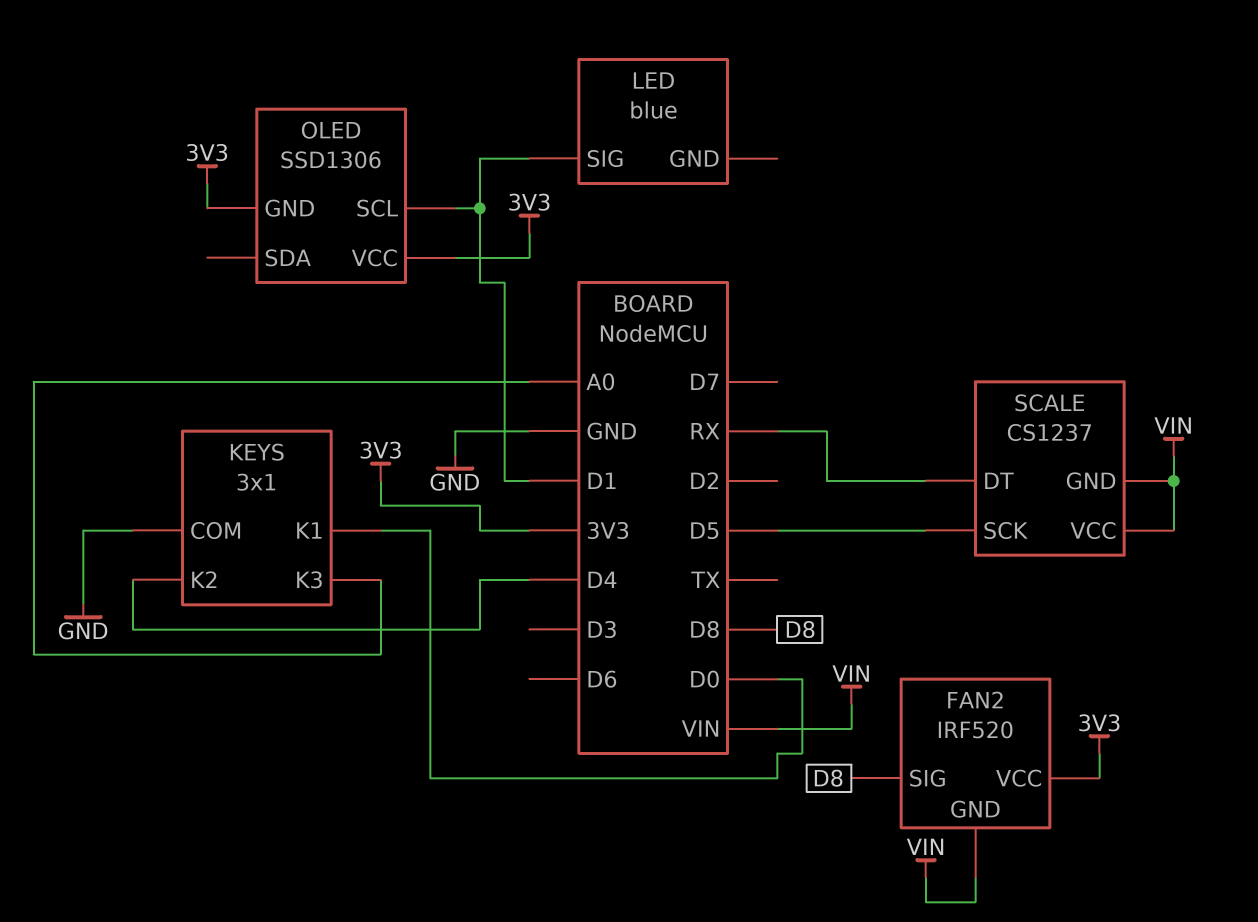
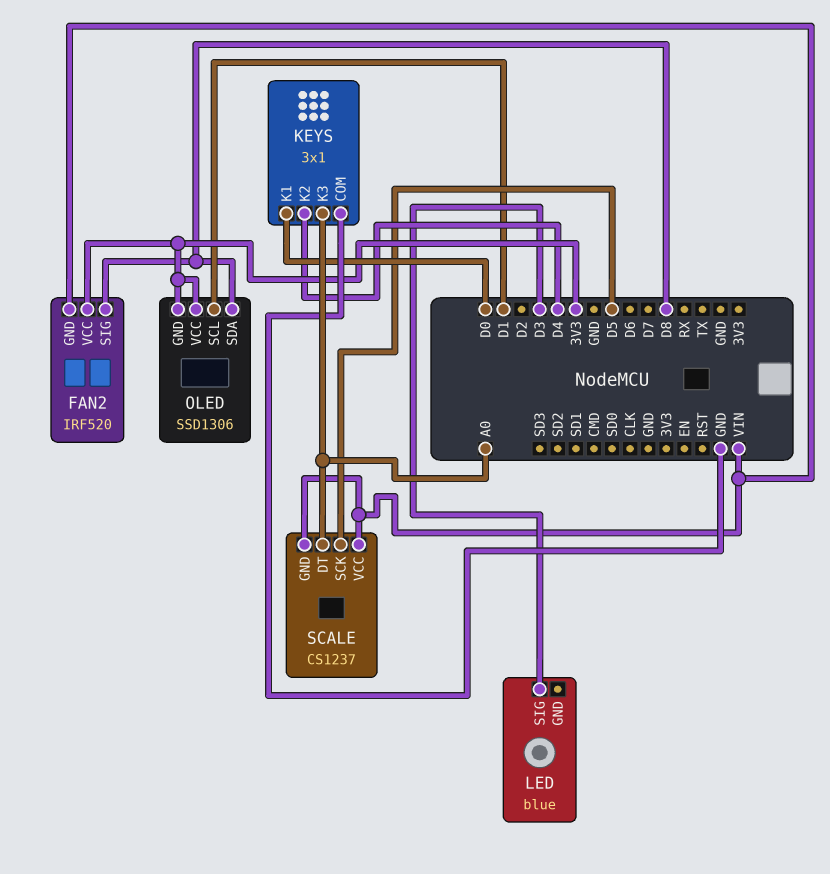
LED pin SIG: D1 -> D3
OLED pin SDA: none -> D8
SCALE pin DT: RX -> A0

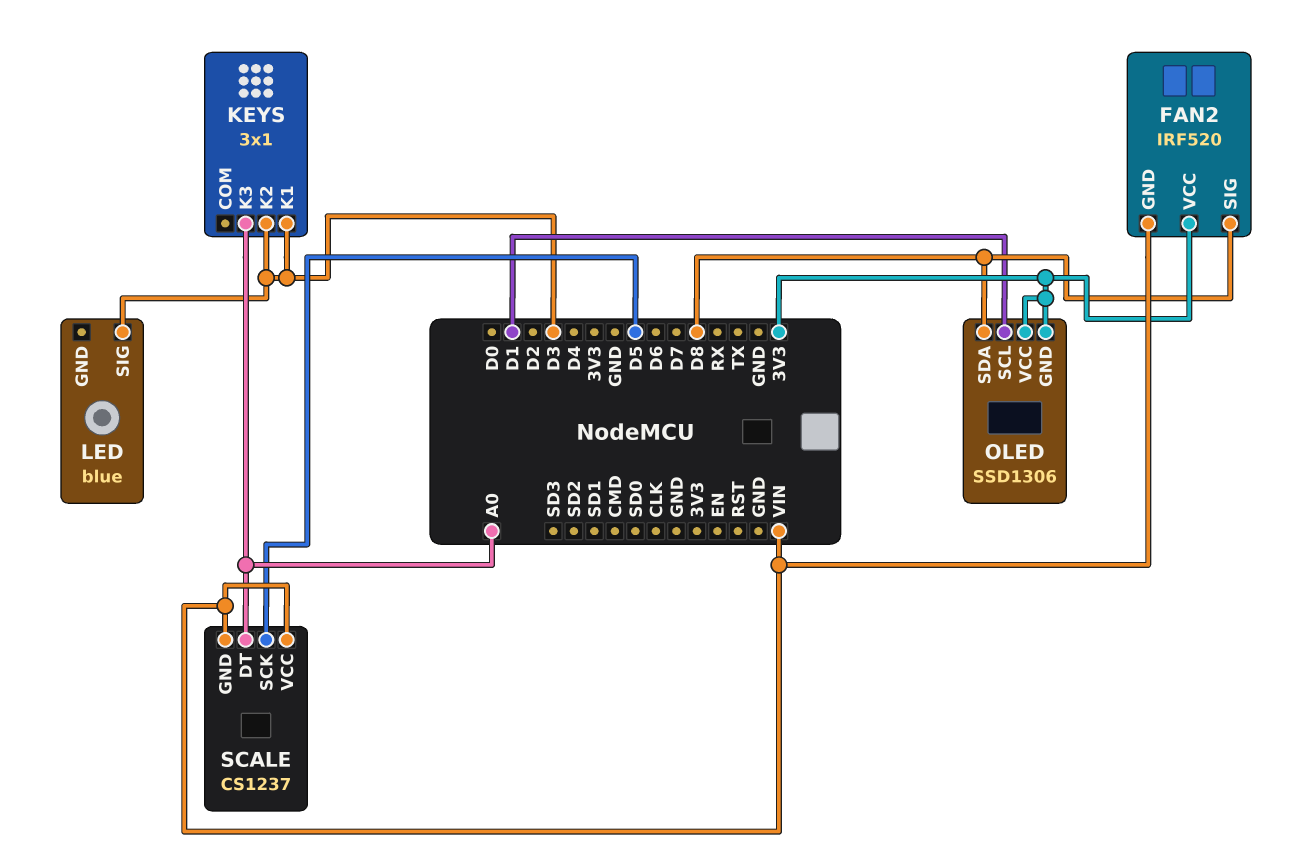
KEYS pin COM: GND -> none
KEYS pin K1: D0 -> D3
KEYS pin K2: D4 -> D3

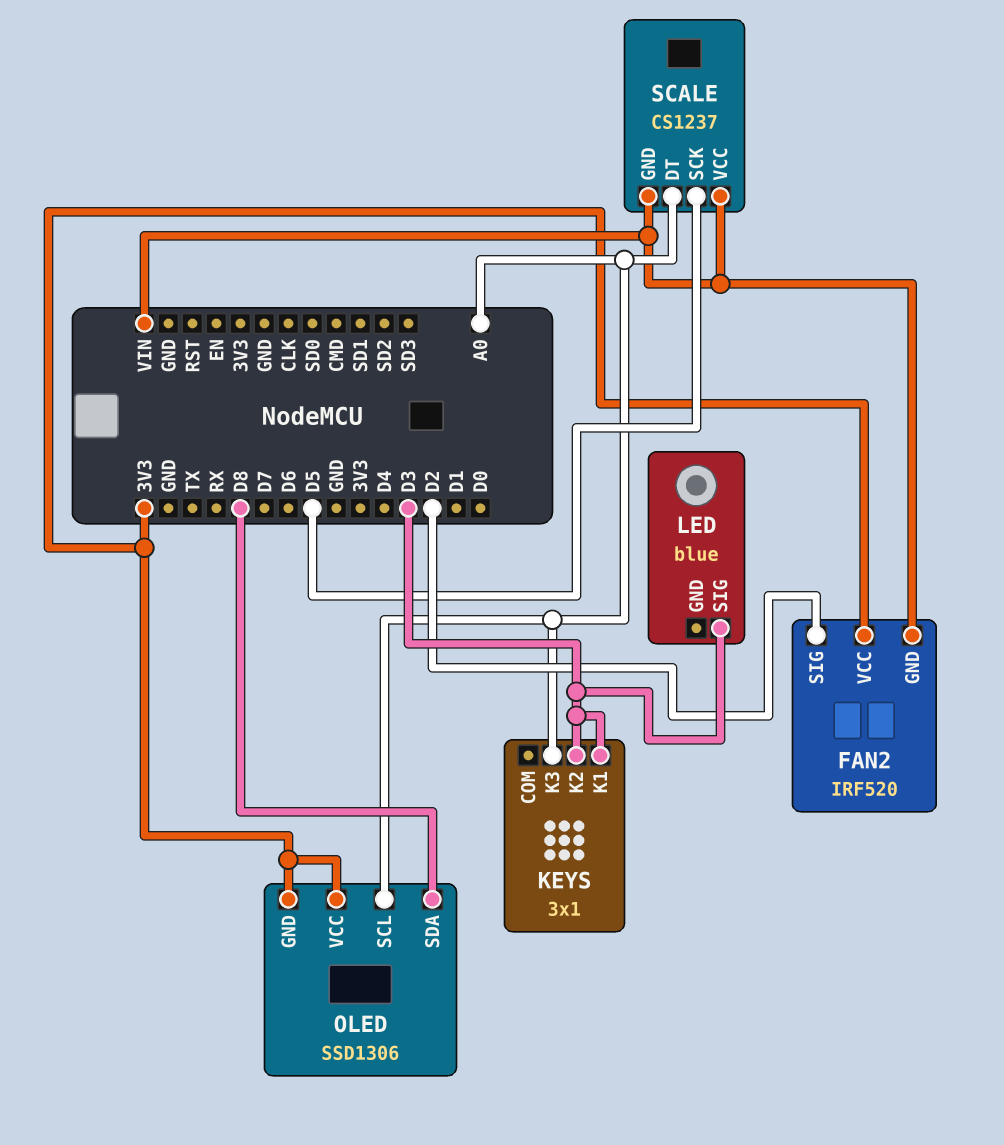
FAN2 pin SIG: D8 -> D2
OLED pin SCL: D1 -> A0

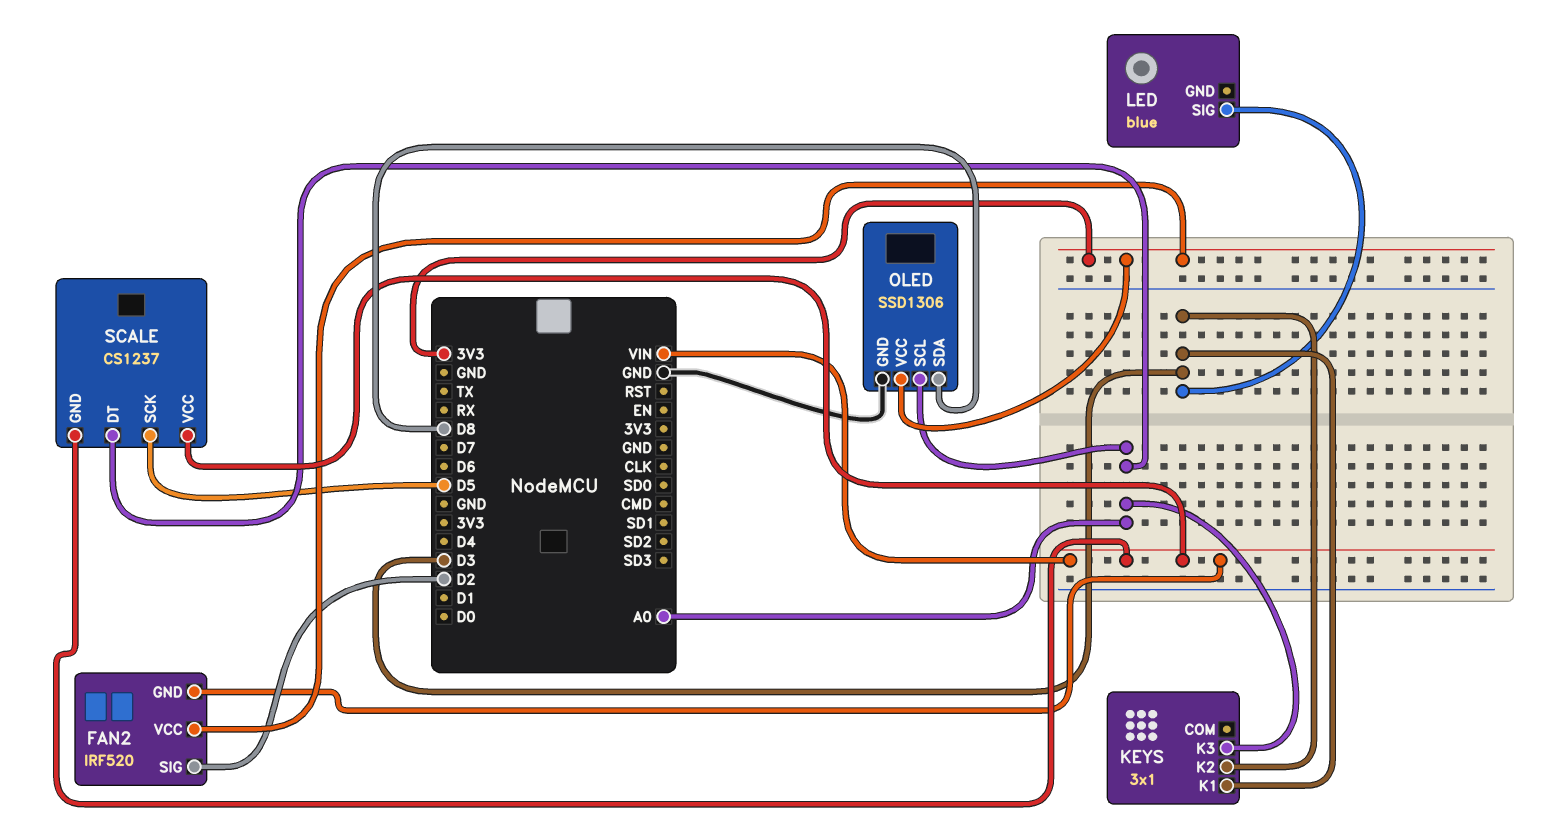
OLED pin GND: 3V3 -> GND

